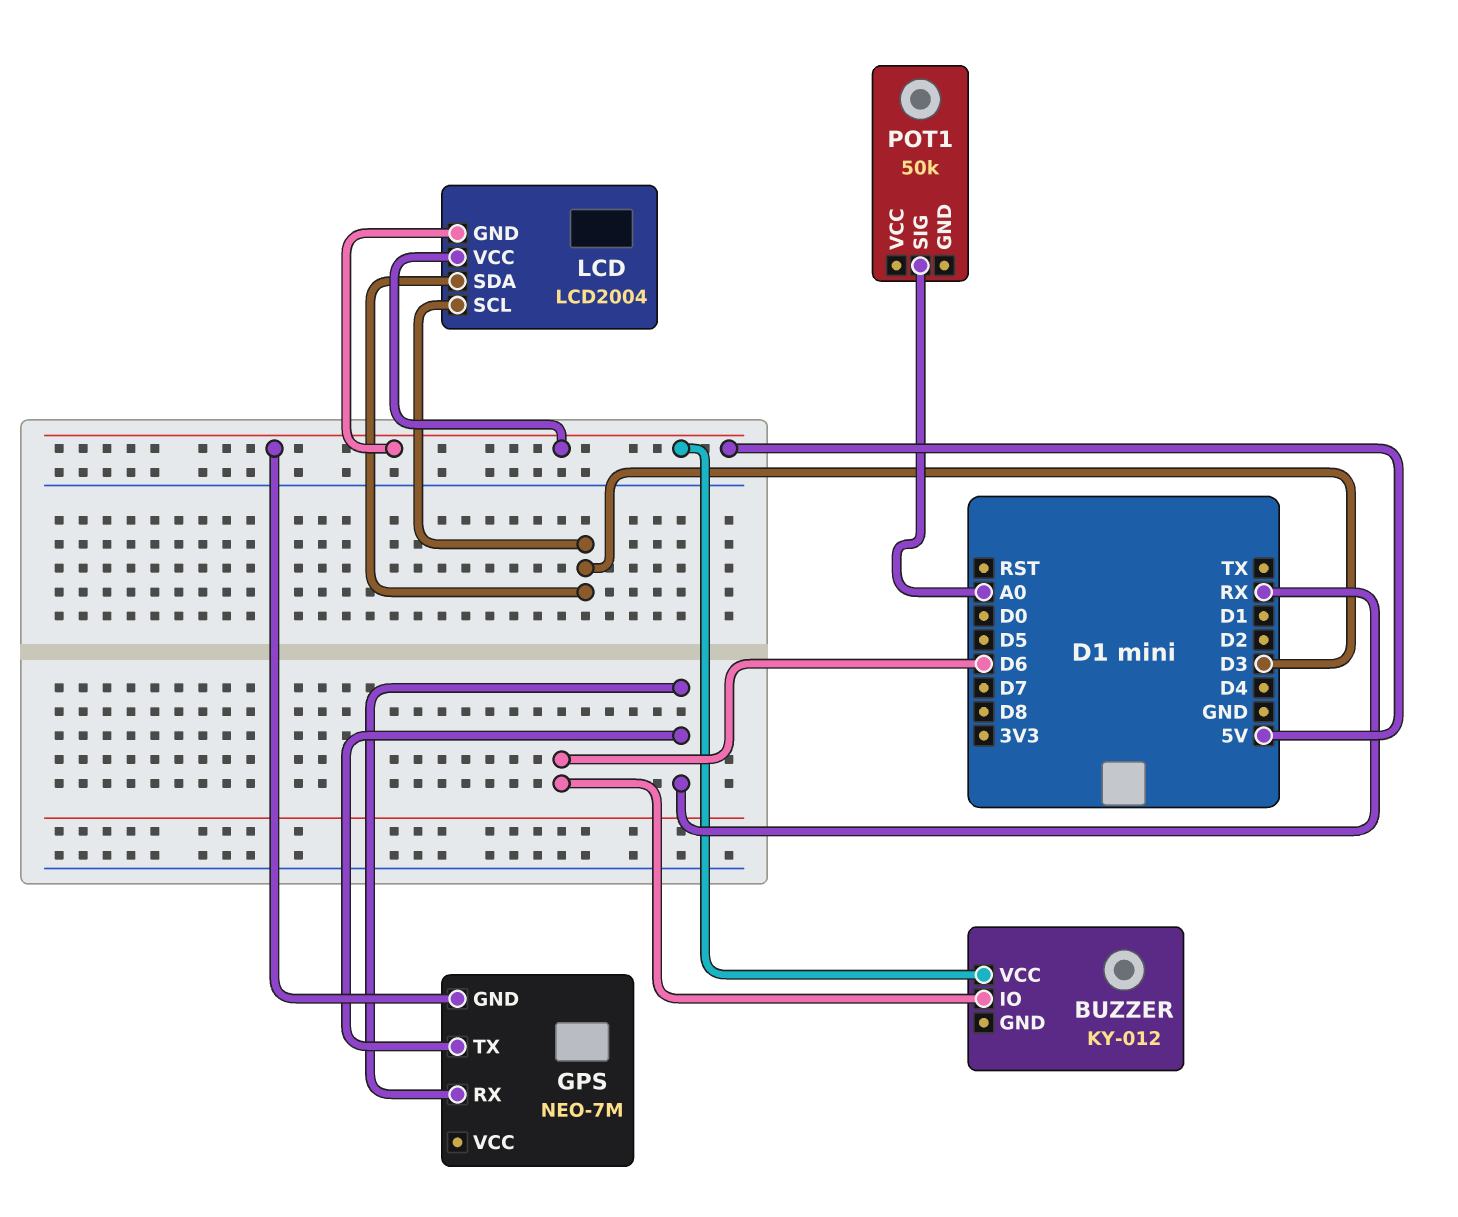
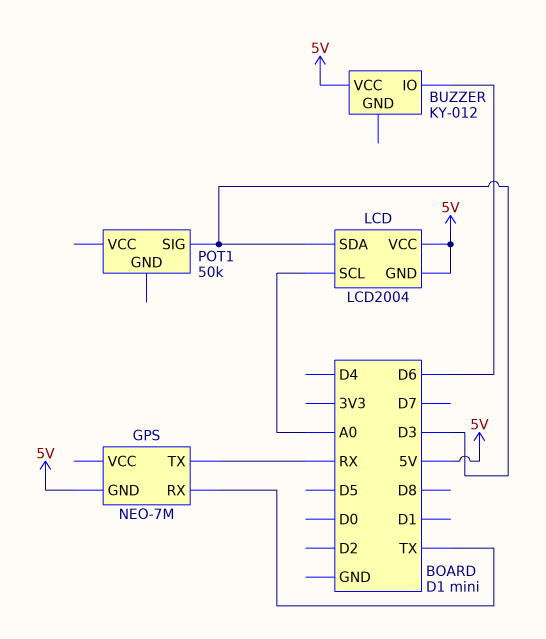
GPS pin RX: RX -> TX
LCD pin SCL: D3 -> A0
POT1 pin SIG: A0 -> D3

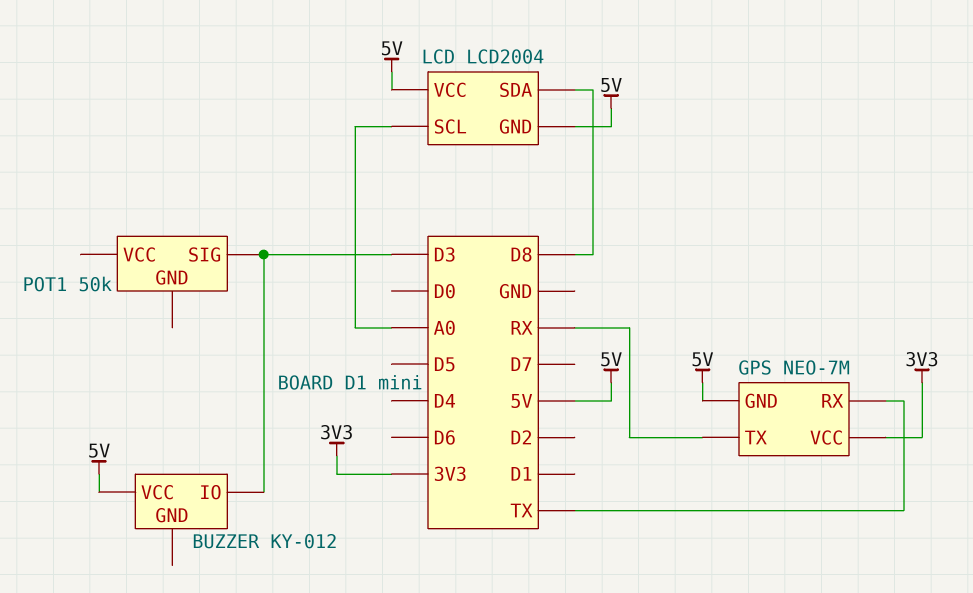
BUZZER pin IO: D6 -> D3
GPS pin VCC: none -> 3V3
LCD pin SDA: D3 -> D8

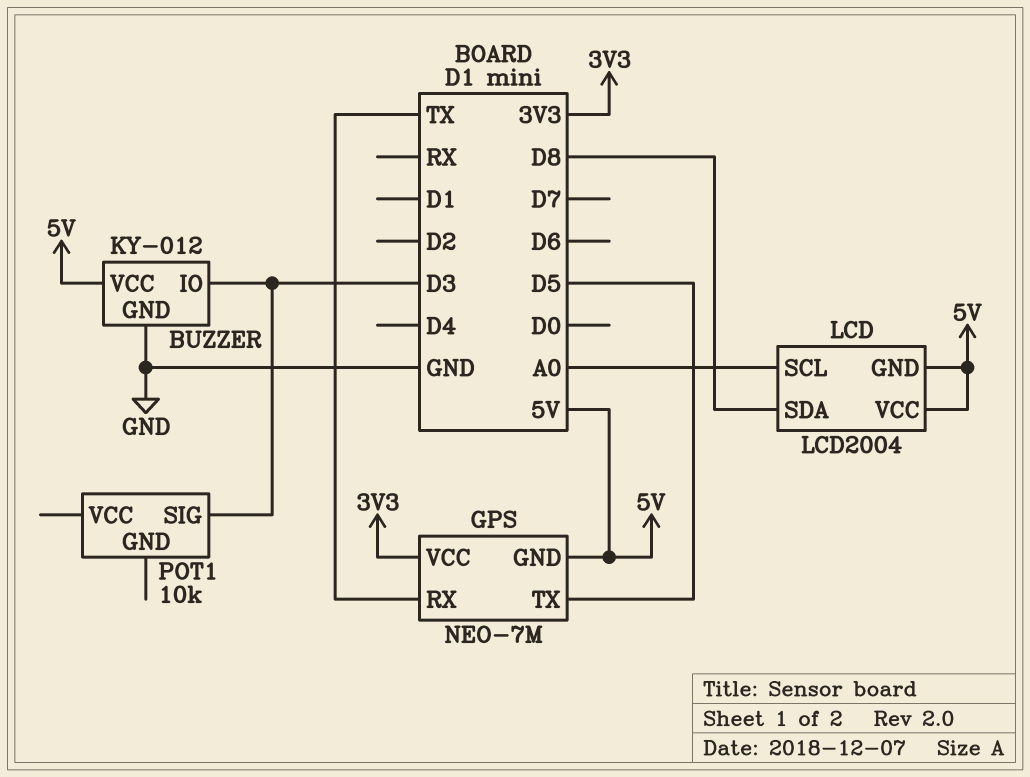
BUZZER pin GND: none -> GND
GPS pin TX: RX -> D5
POT1: 50k -> 10k

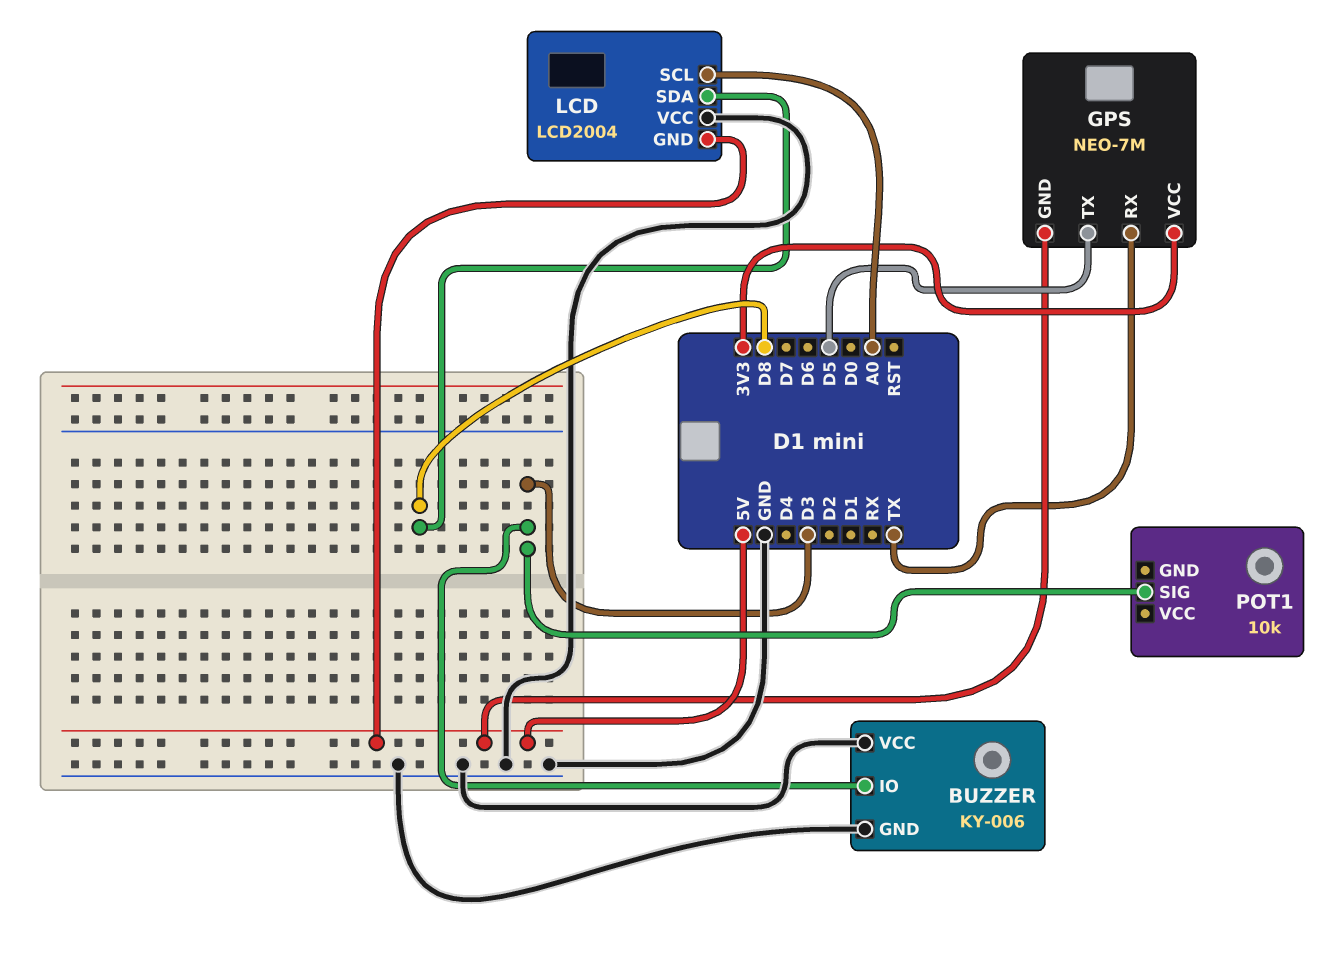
BUZZER: KY-012 -> KY-006
BUZZER pin VCC: 5V -> GND
LCD pin VCC: 5V -> GND

